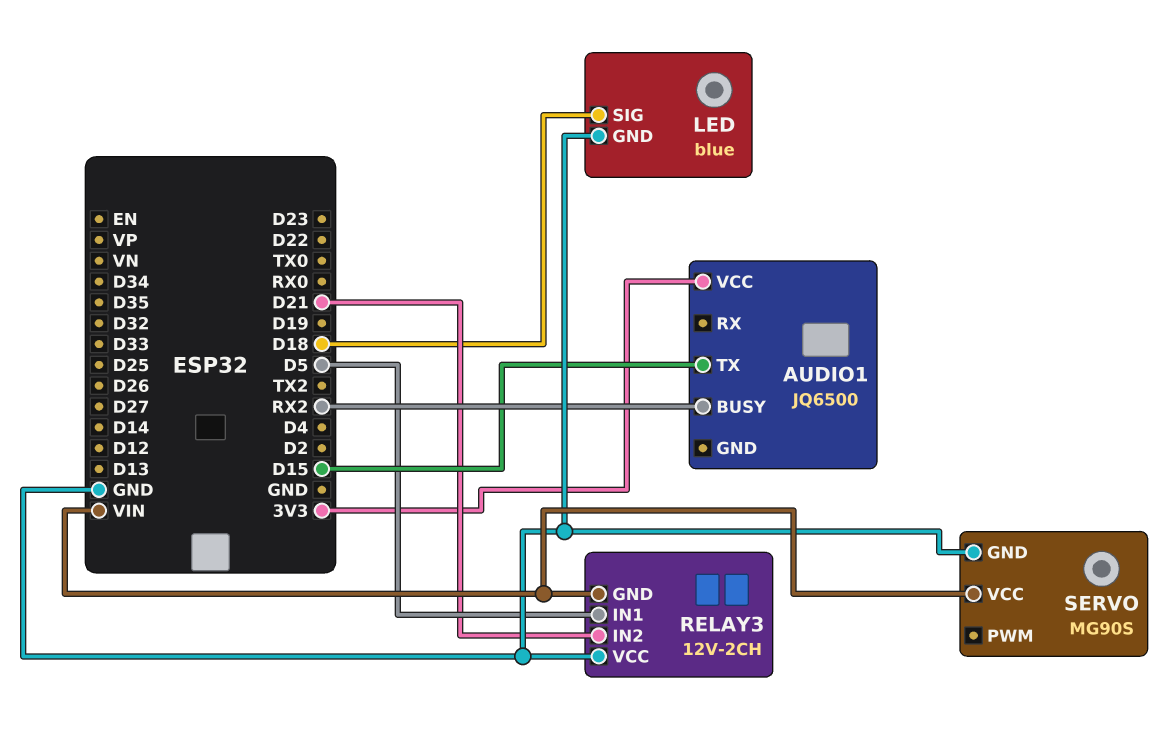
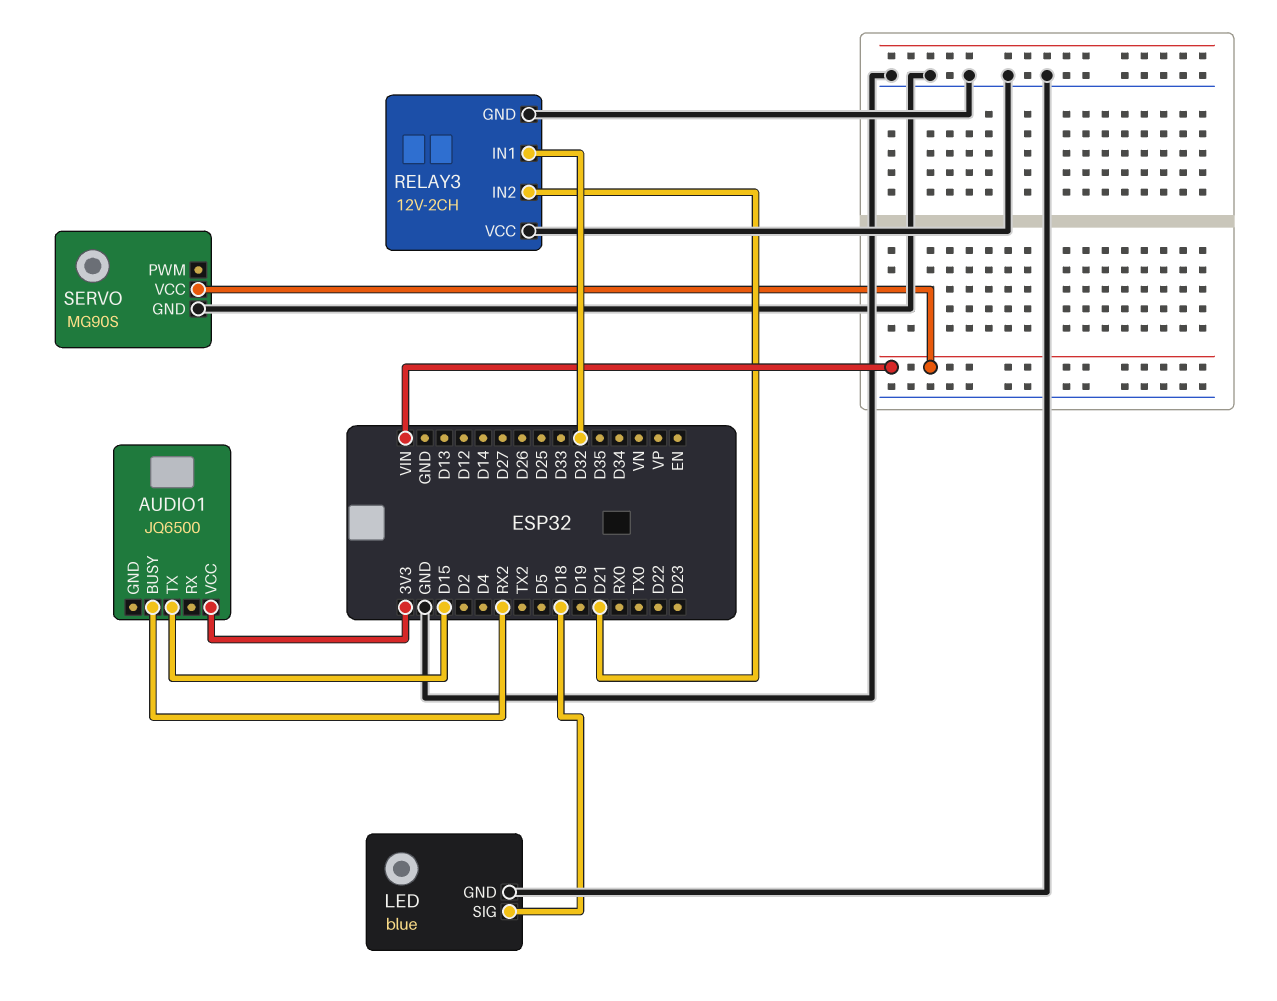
RELAY3 pin GND: VIN -> GND
RELAY3 pin IN1: D5 -> D32

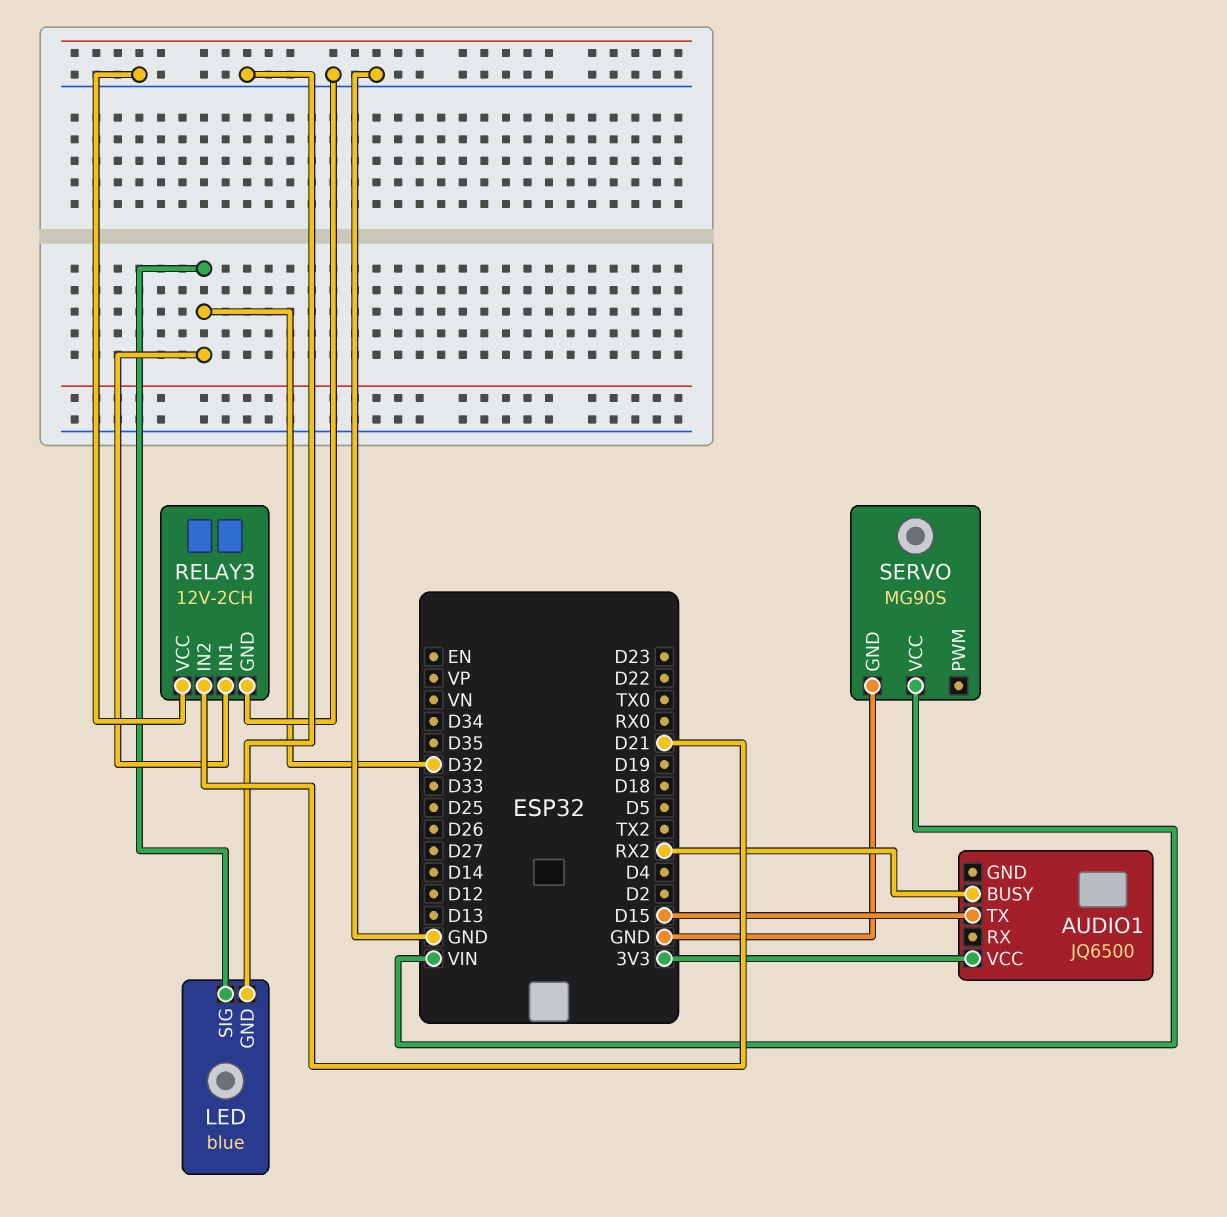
LED pin SIG: D18 -> D32

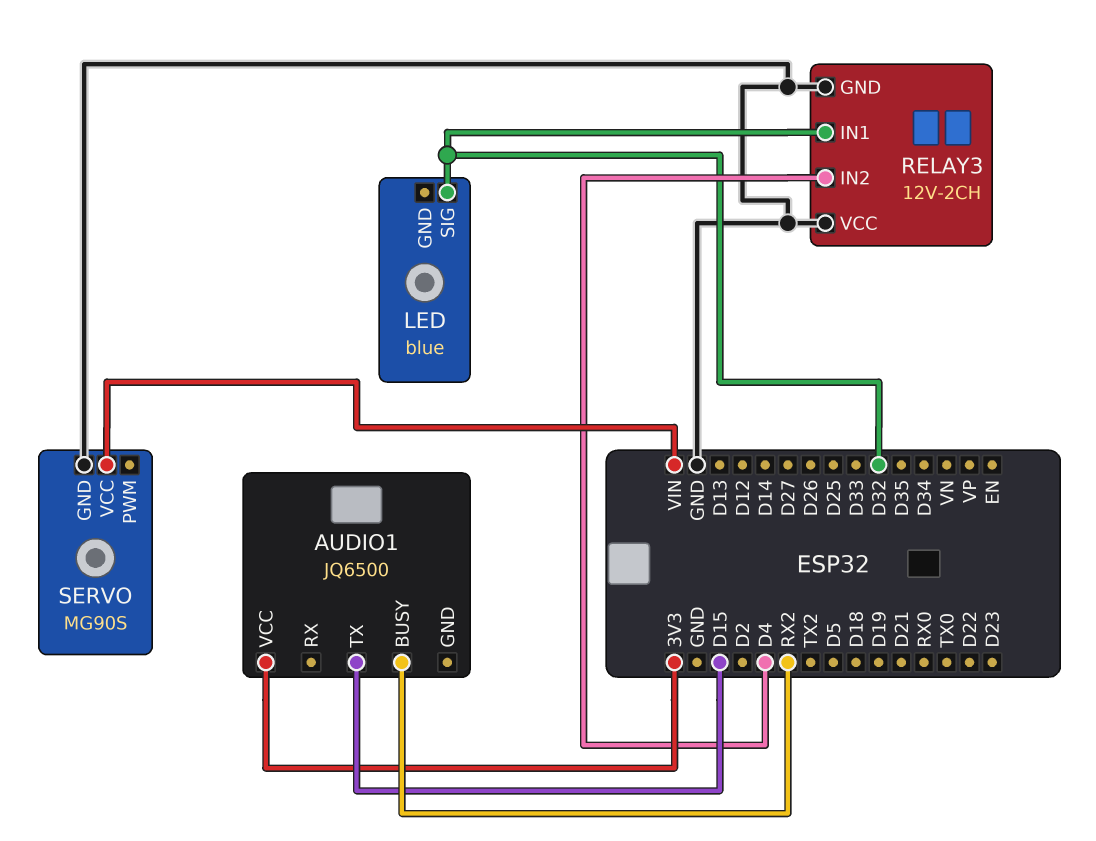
LED pin GND: GND -> none
RELAY3 pin IN2: D21 -> D4

